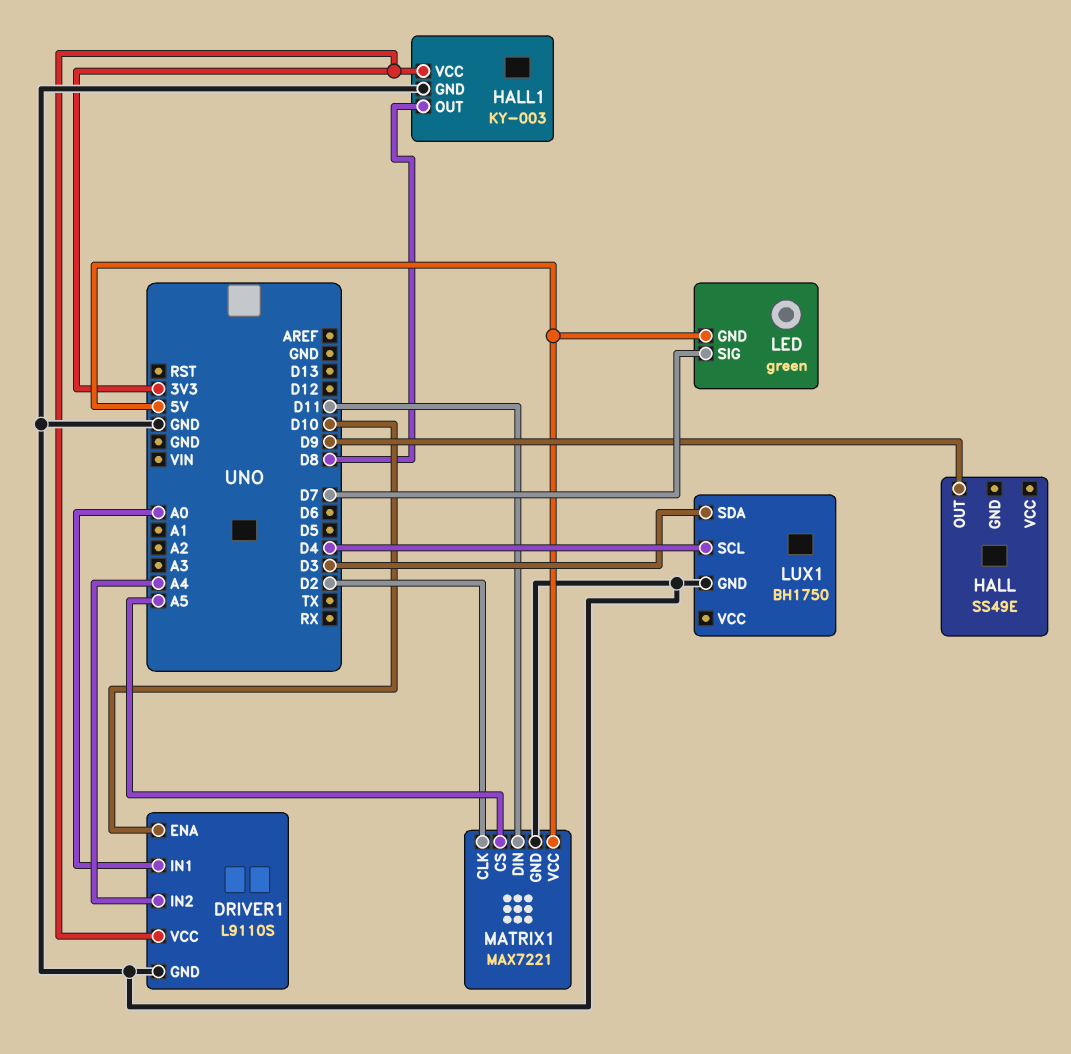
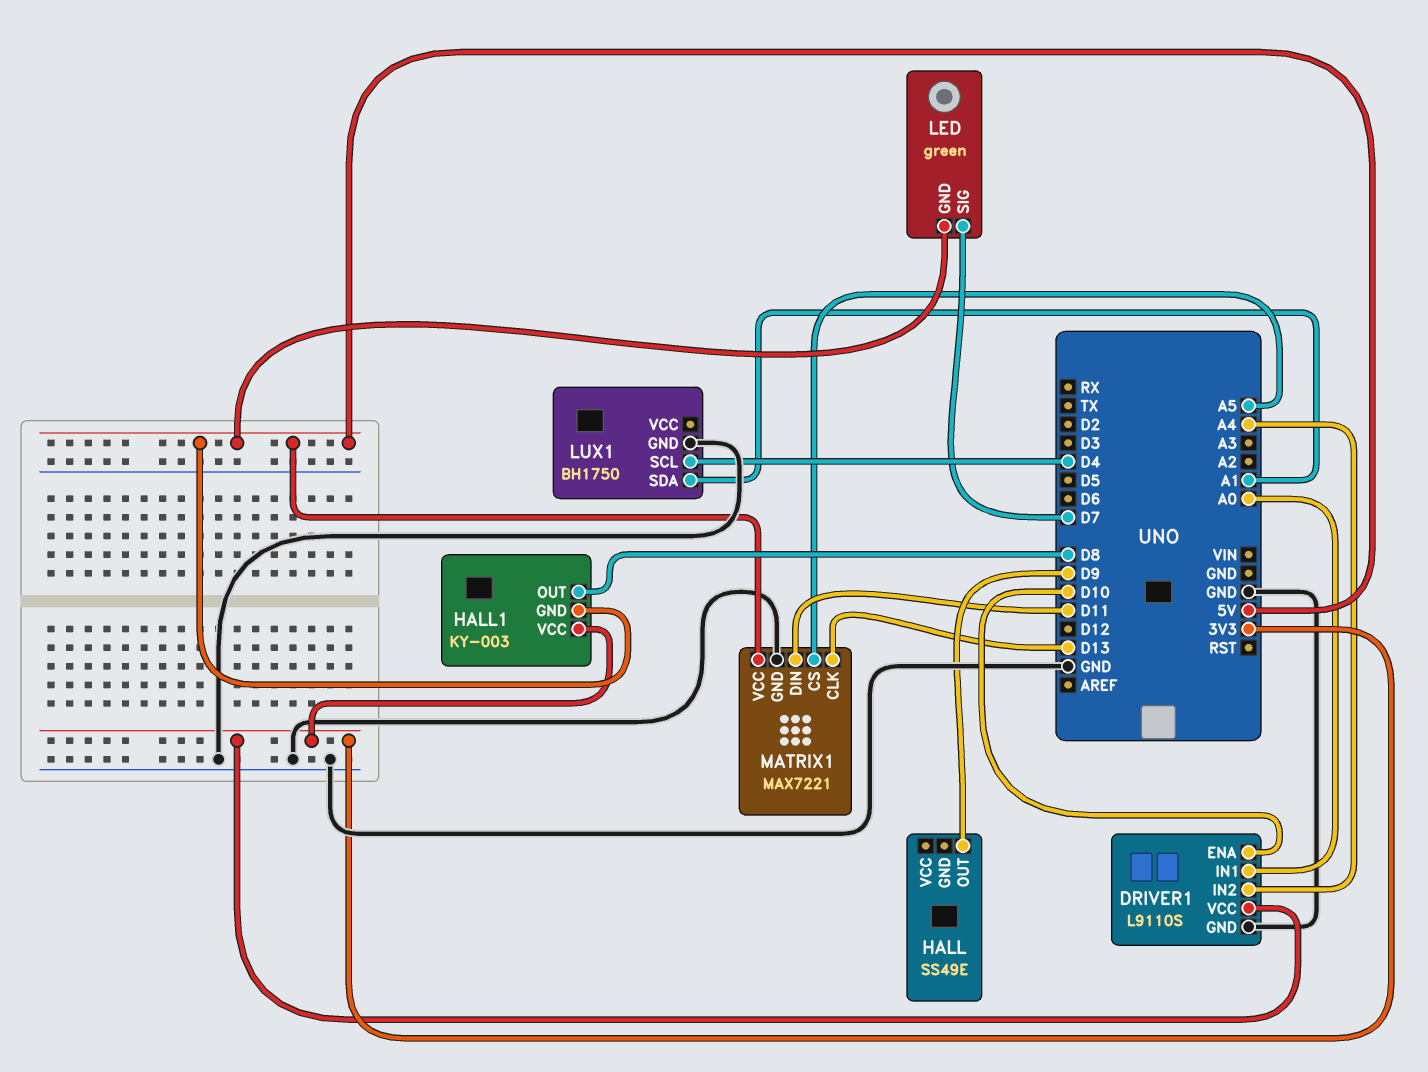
HALL1 pin GND: GND -> 5V
LUX1 pin SDA: D3 -> A1
MATRIX1 pin CLK: D2 -> D13

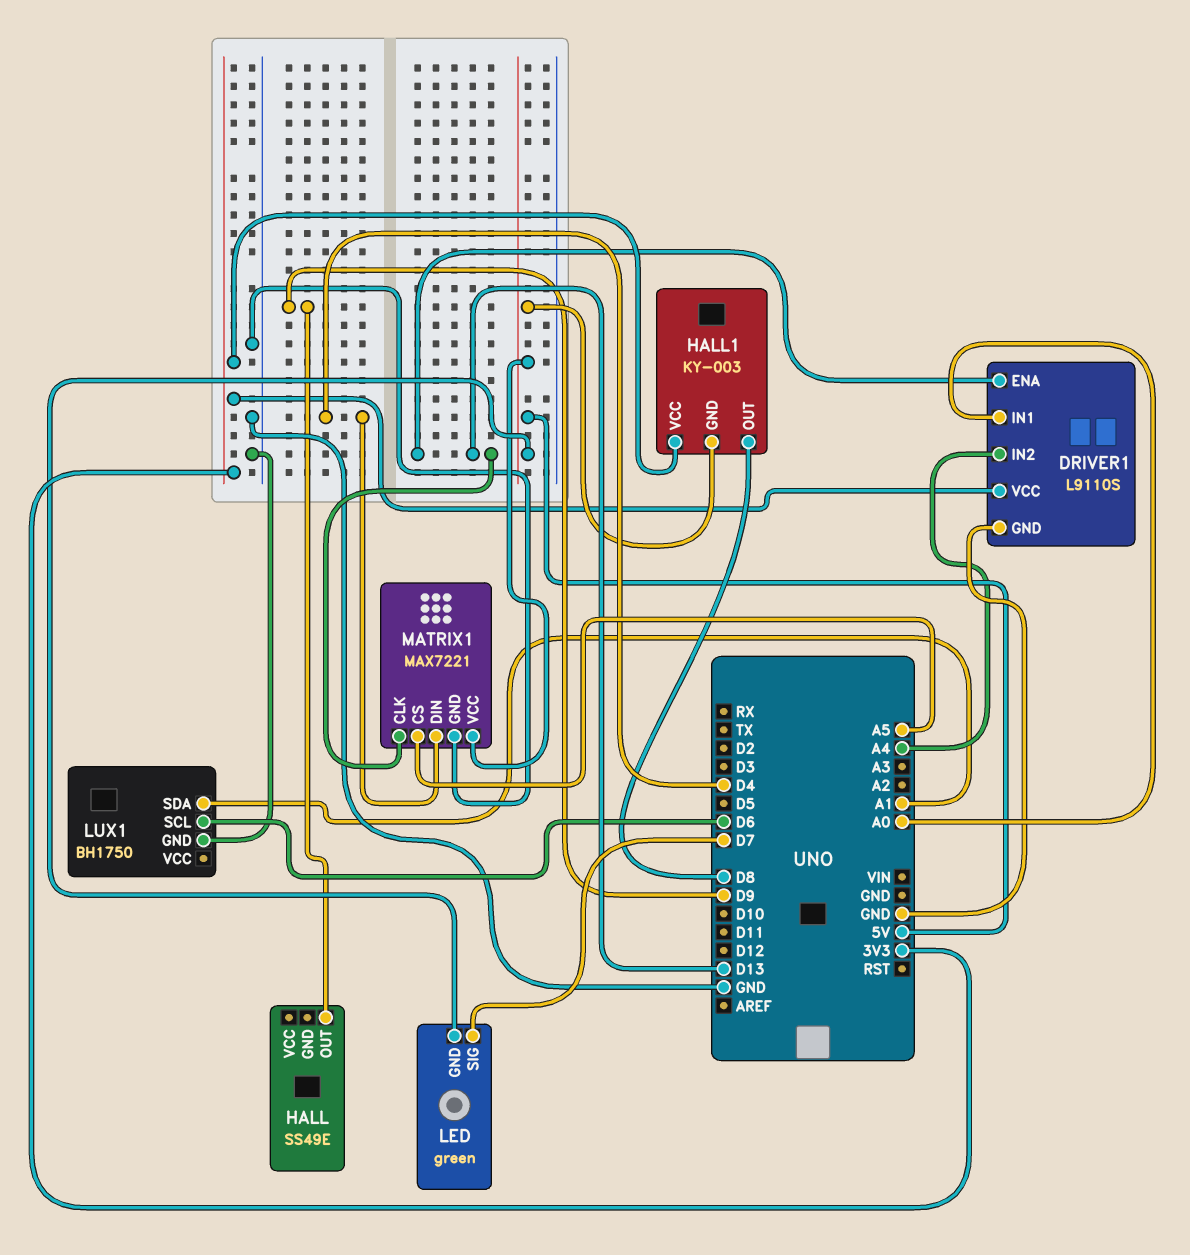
DRIVER1 pin ENA: D10 -> D13
LUX1 pin SCL: D4 -> D6
MATRIX1 pin DIN: D11 -> D4

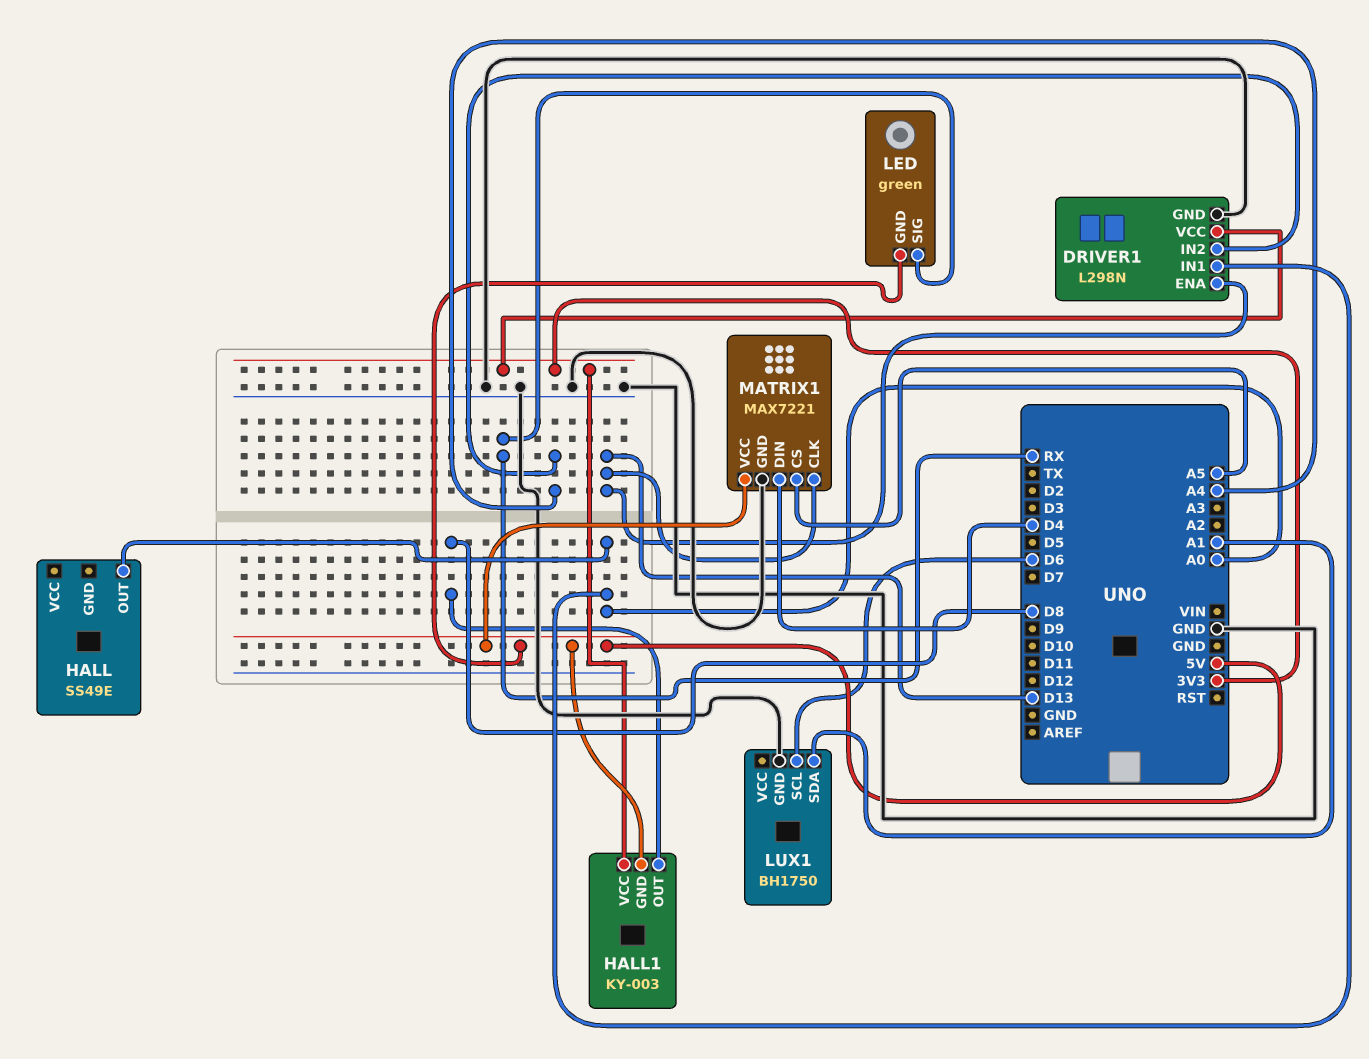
DRIVER1: L9110S -> L298N
HALL pin OUT: D9 -> A0
LED pin SIG: D7 -> RX

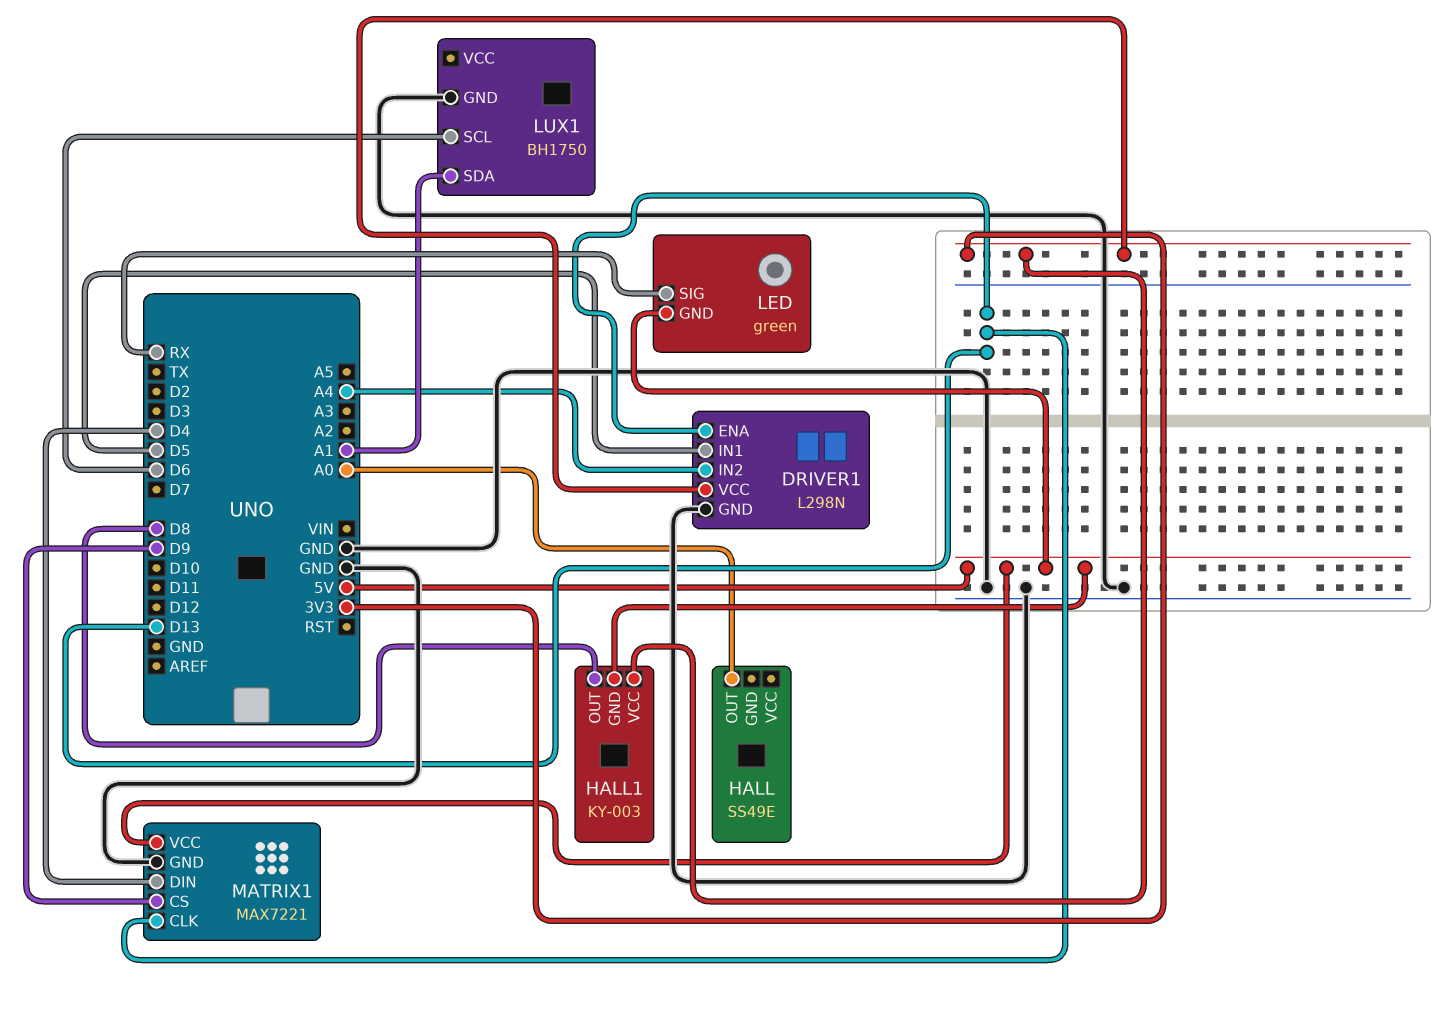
DRIVER1 pin IN1: A0 -> D5
MATRIX1 pin CS: A5 -> D9

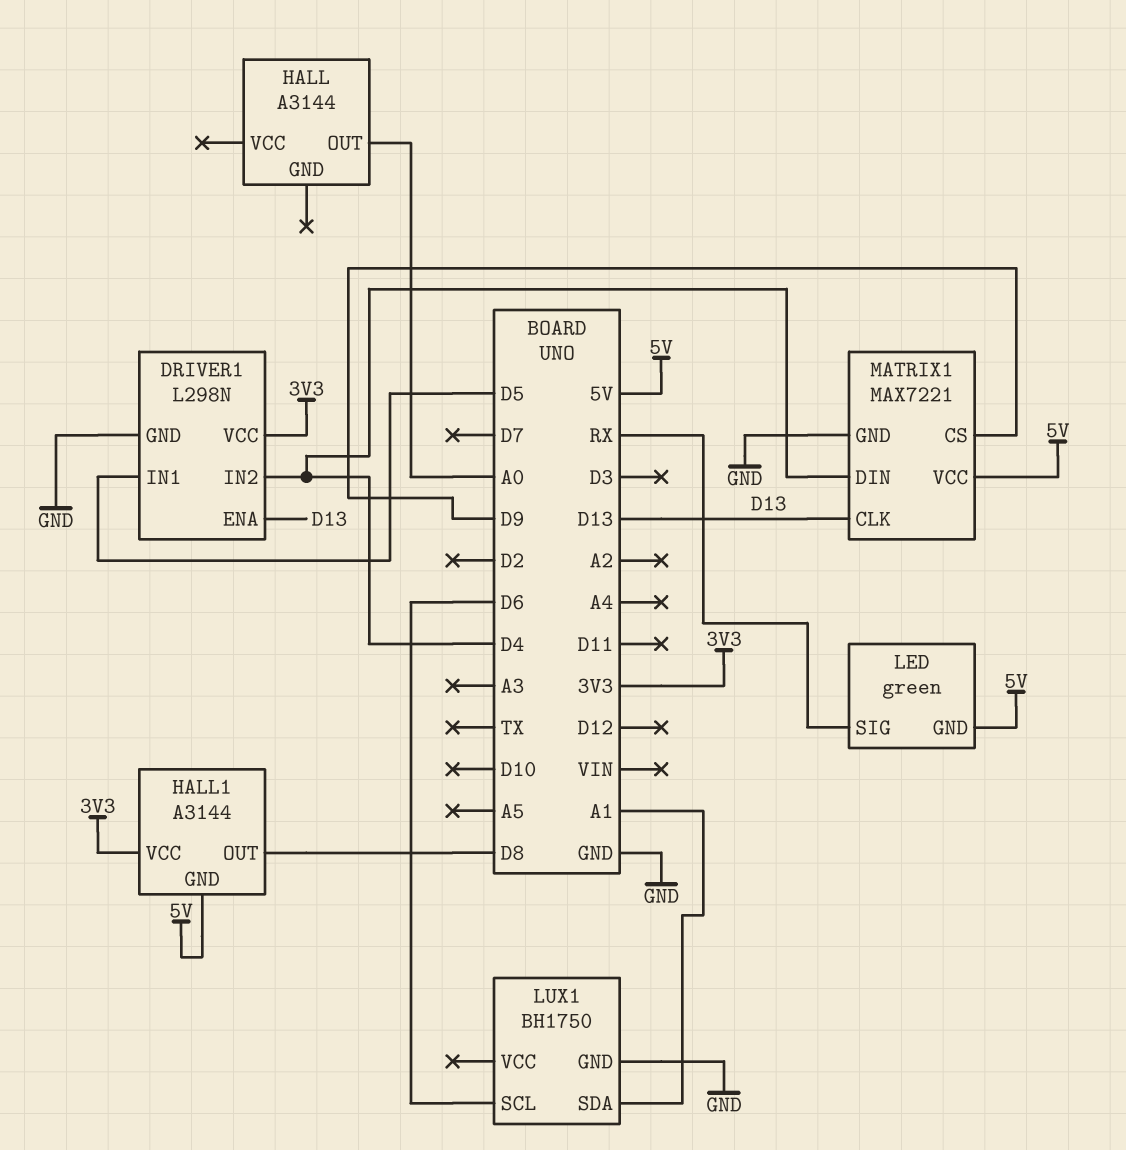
DRIVER1 pin IN2: A4 -> D4
HALL: SS49E -> A3144
HALL1: KY-003 -> A3144

